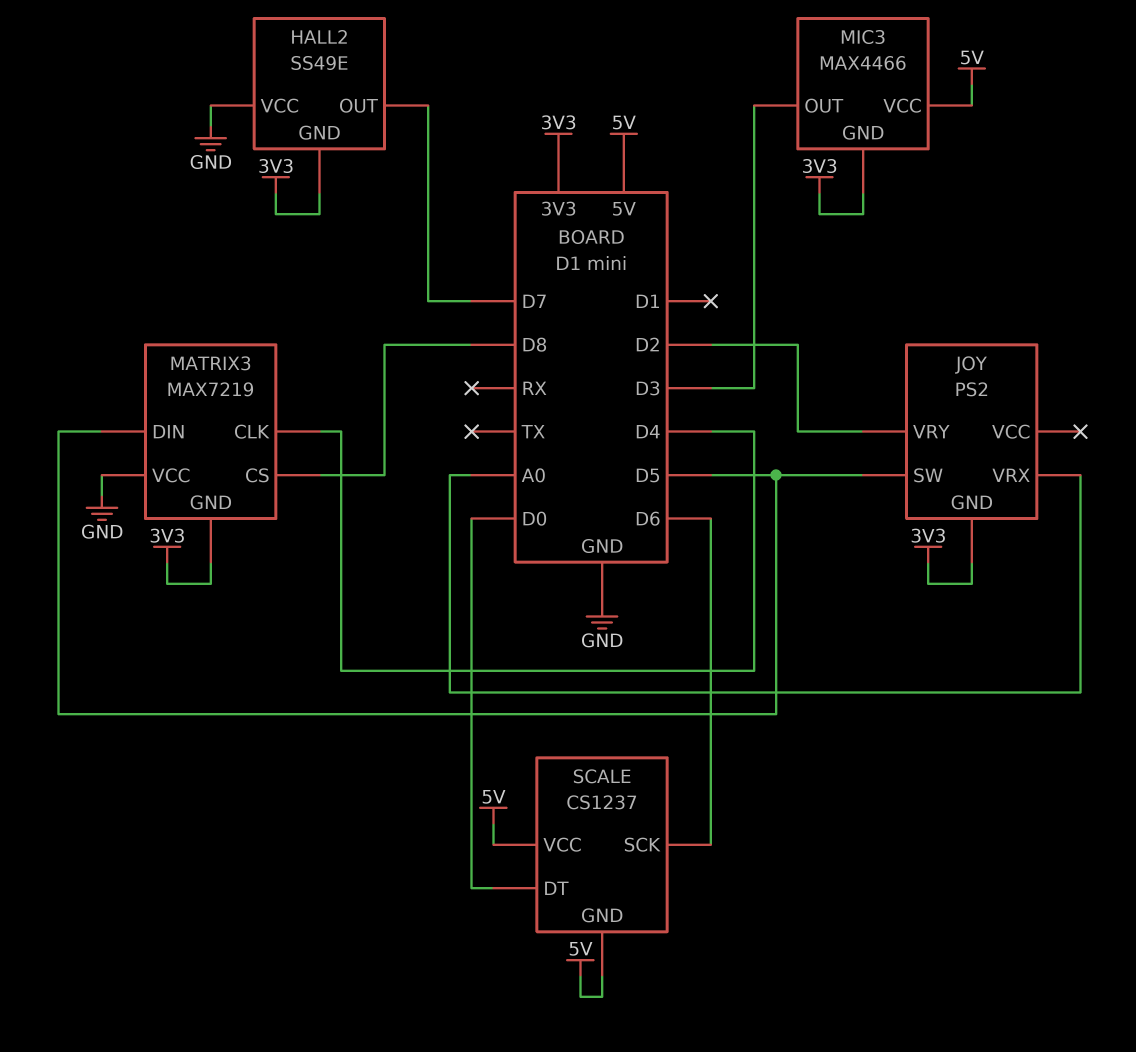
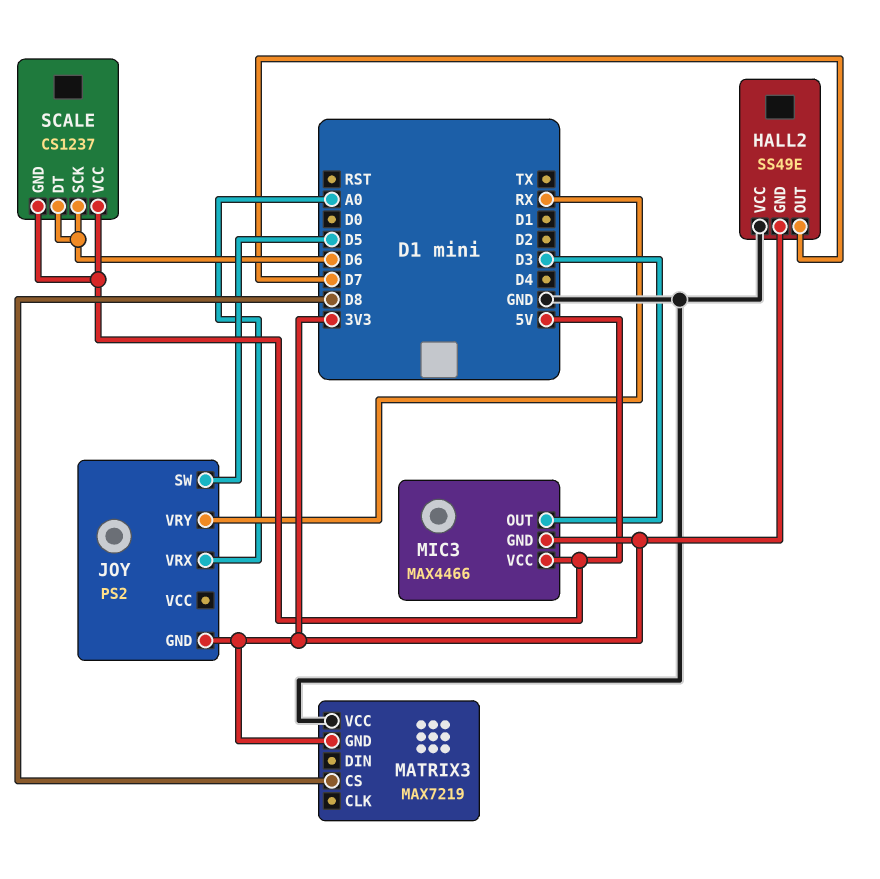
JOY pin VRY: D2 -> RX
MATRIX3 pin CLK: D4 -> none
MATRIX3 pin DIN: D5 -> none
SCALE pin DT: D0 -> D6

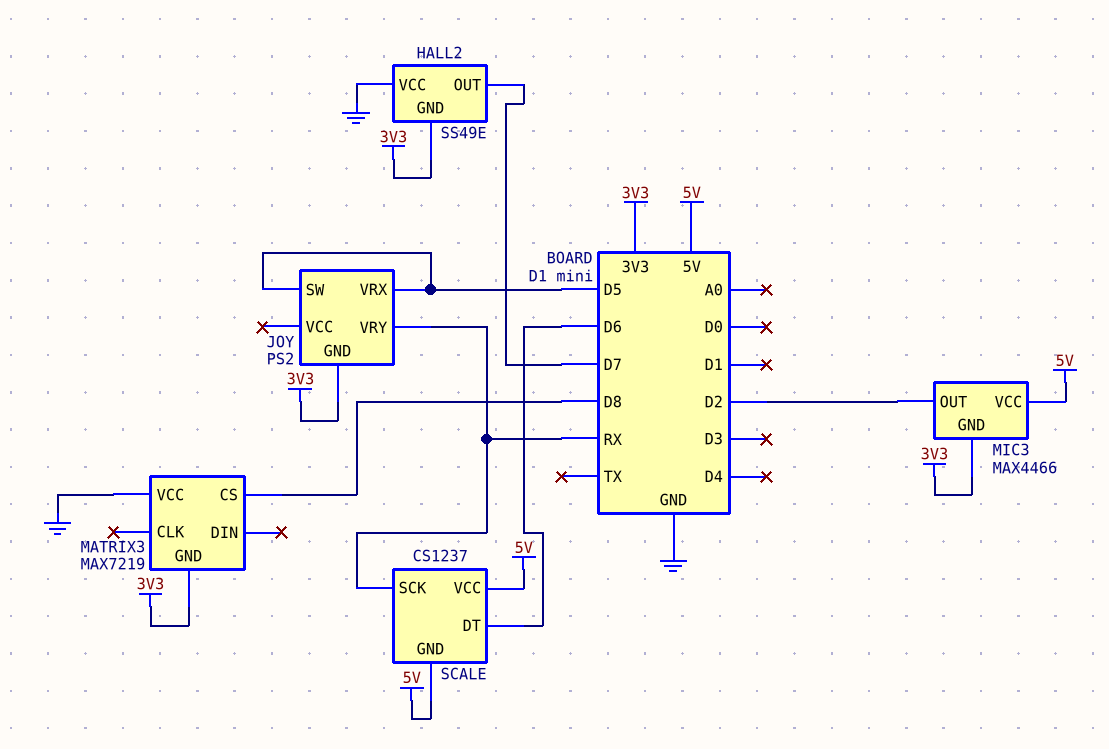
JOY pin VRX: A0 -> D5
MIC3 pin OUT: D3 -> D2
SCALE pin SCK: D6 -> RX

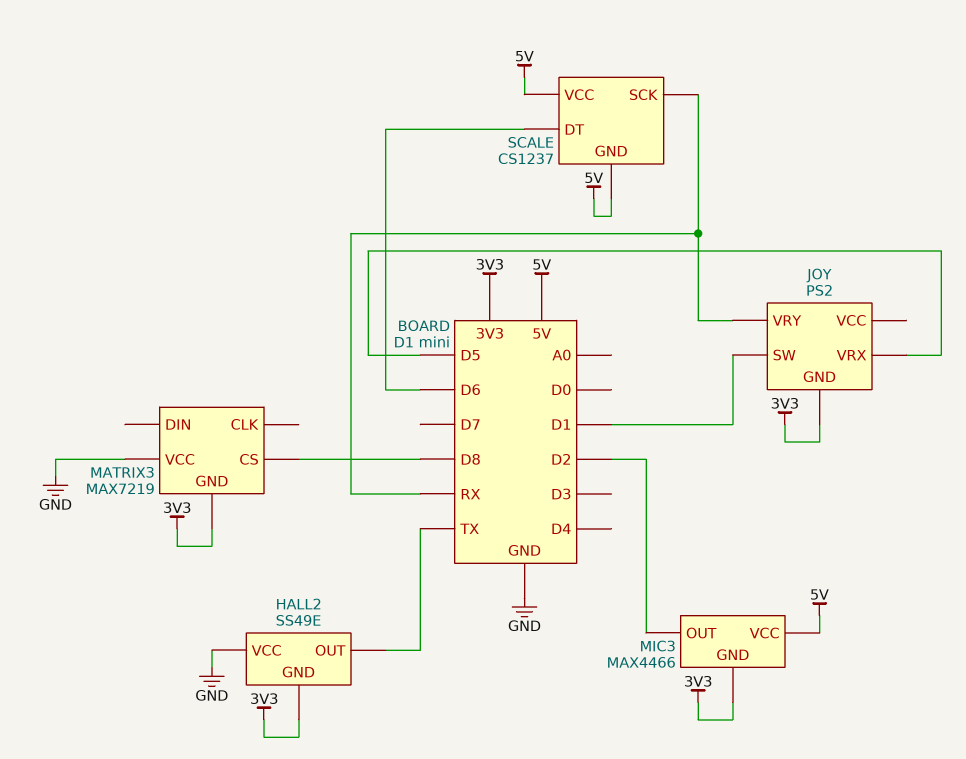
HALL2 pin OUT: D7 -> TX
JOY pin SW: D5 -> D1

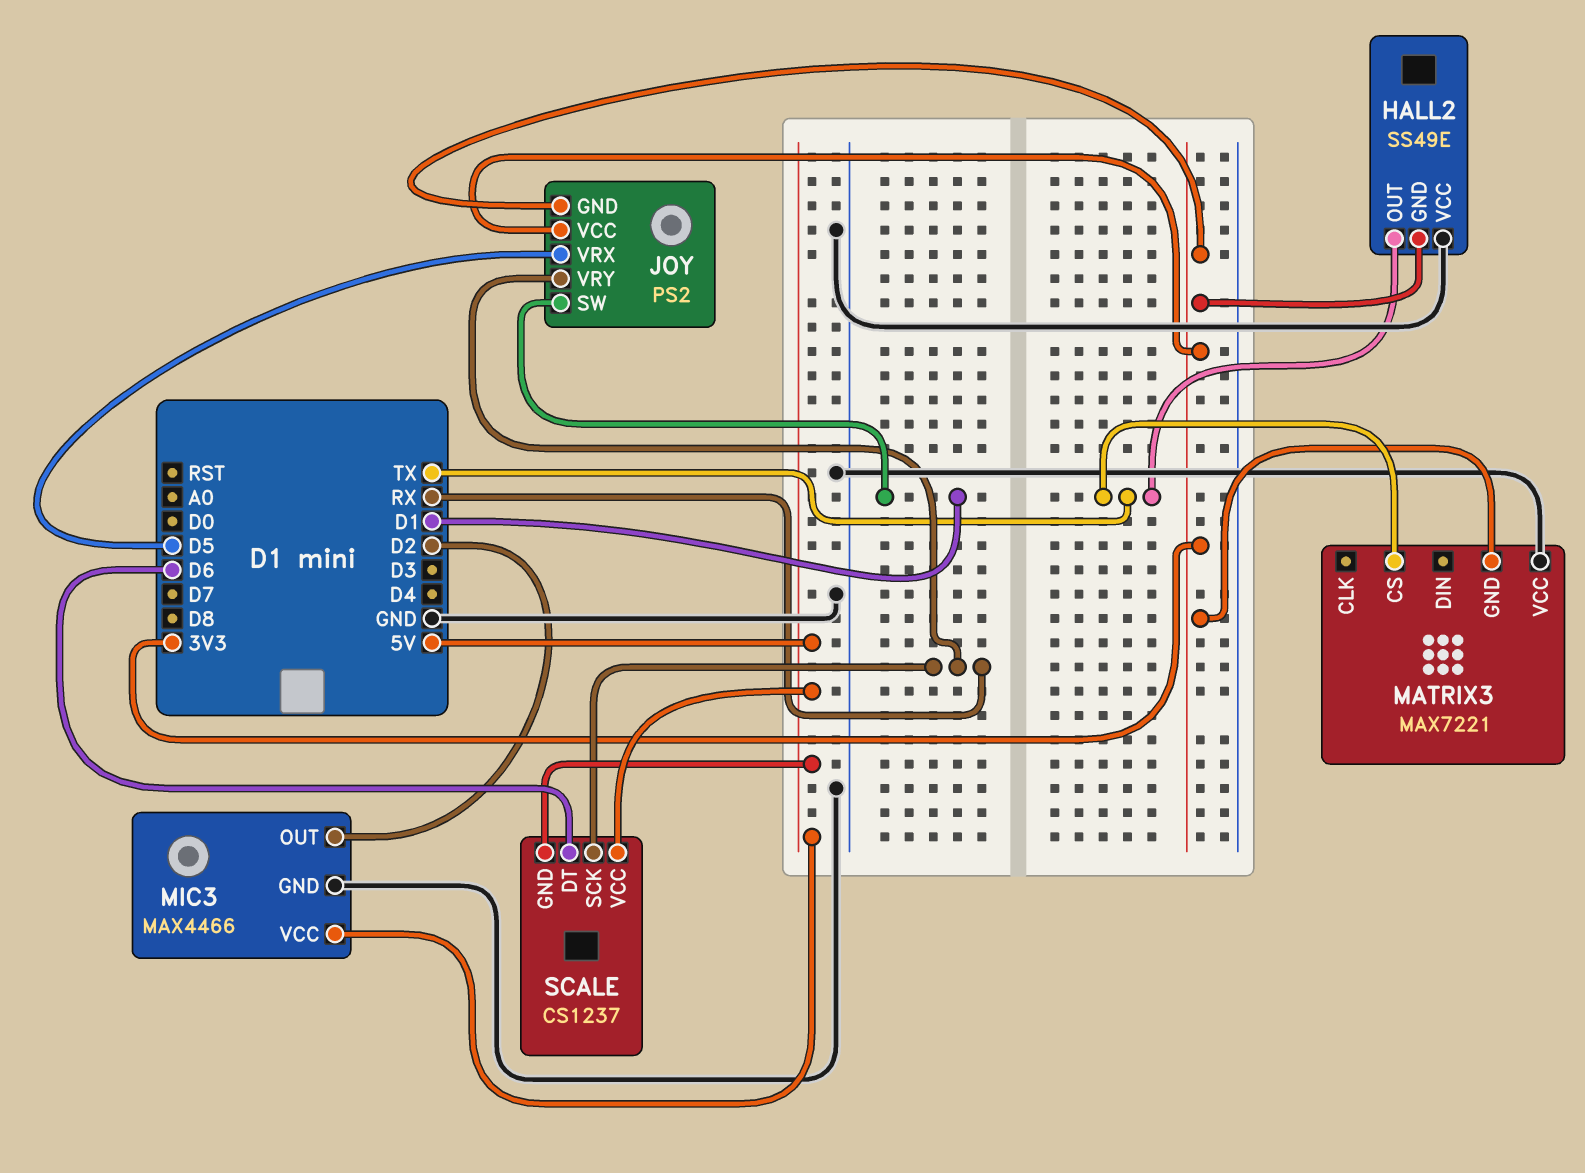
JOY pin VCC: none -> 3V3
MATRIX3: MAX7219 -> MAX7221
MATRIX3 pin CS: D8 -> TX
MIC3 pin GND: 3V3 -> GND

